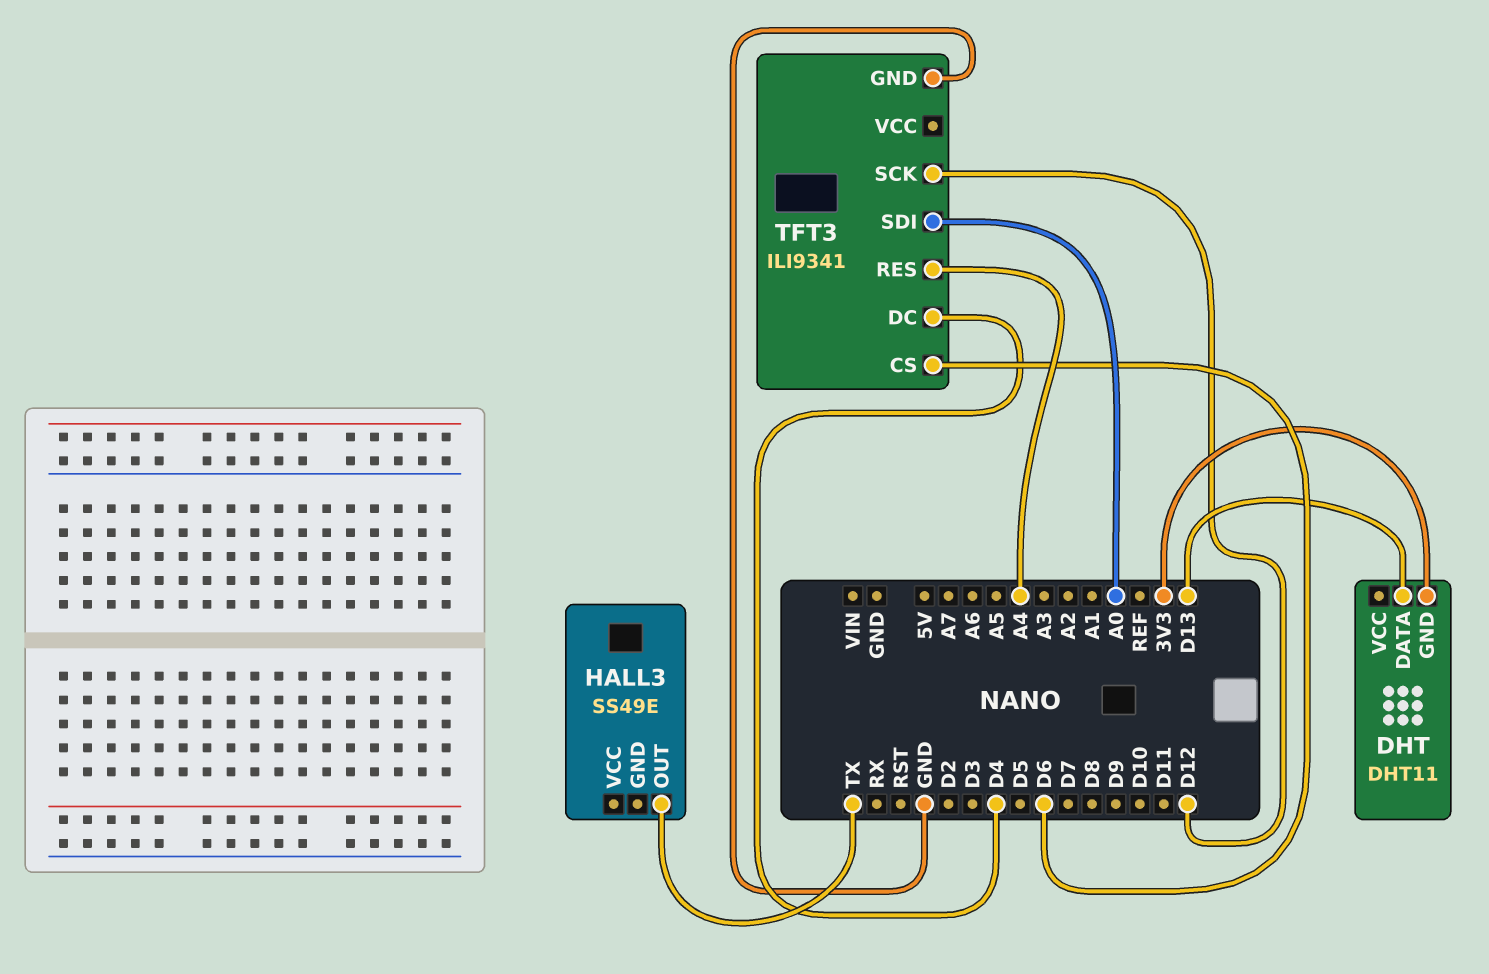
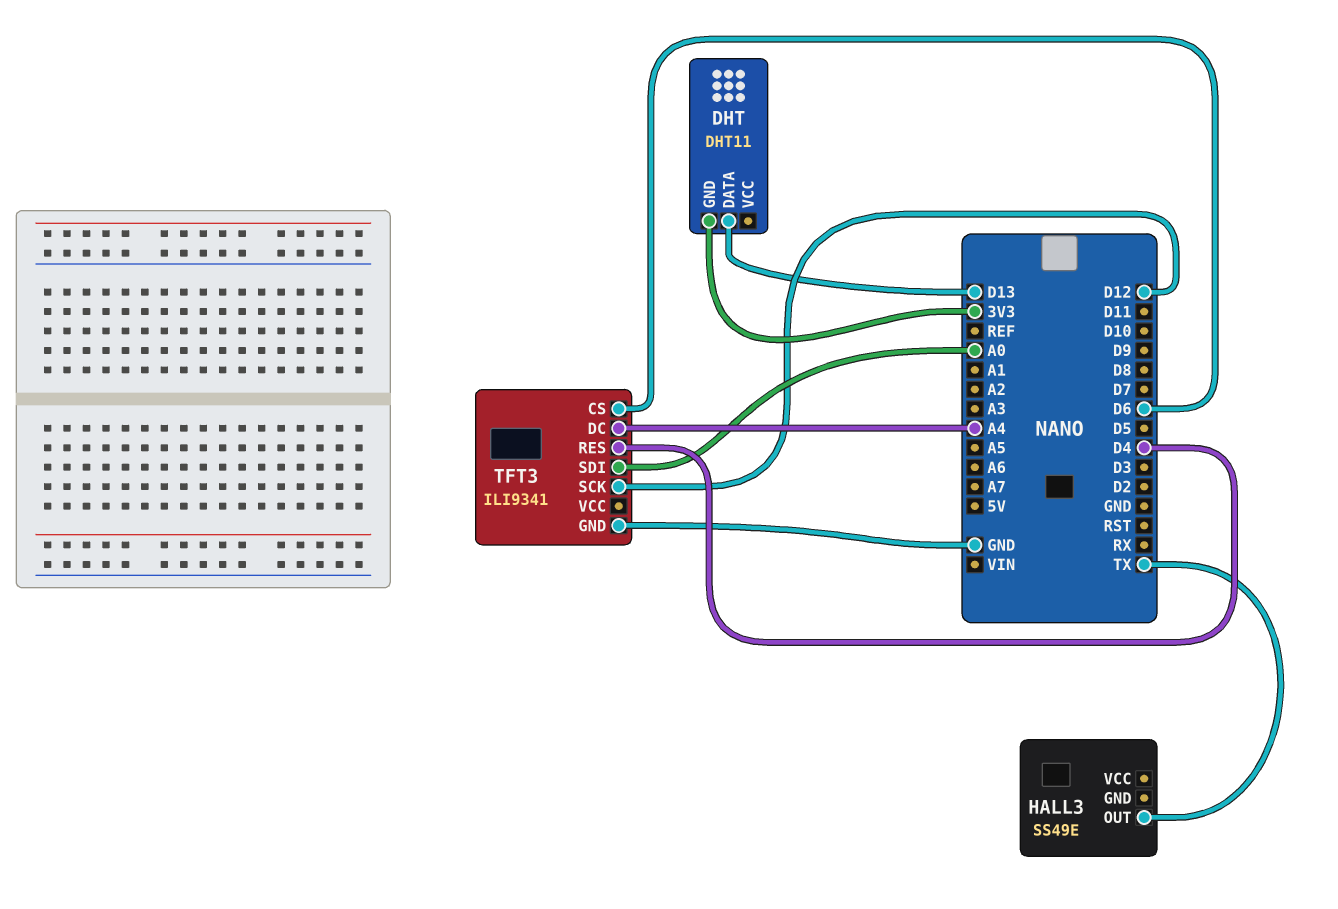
TFT3 pin DC: D4 -> A4
TFT3 pin RES: A4 -> D4

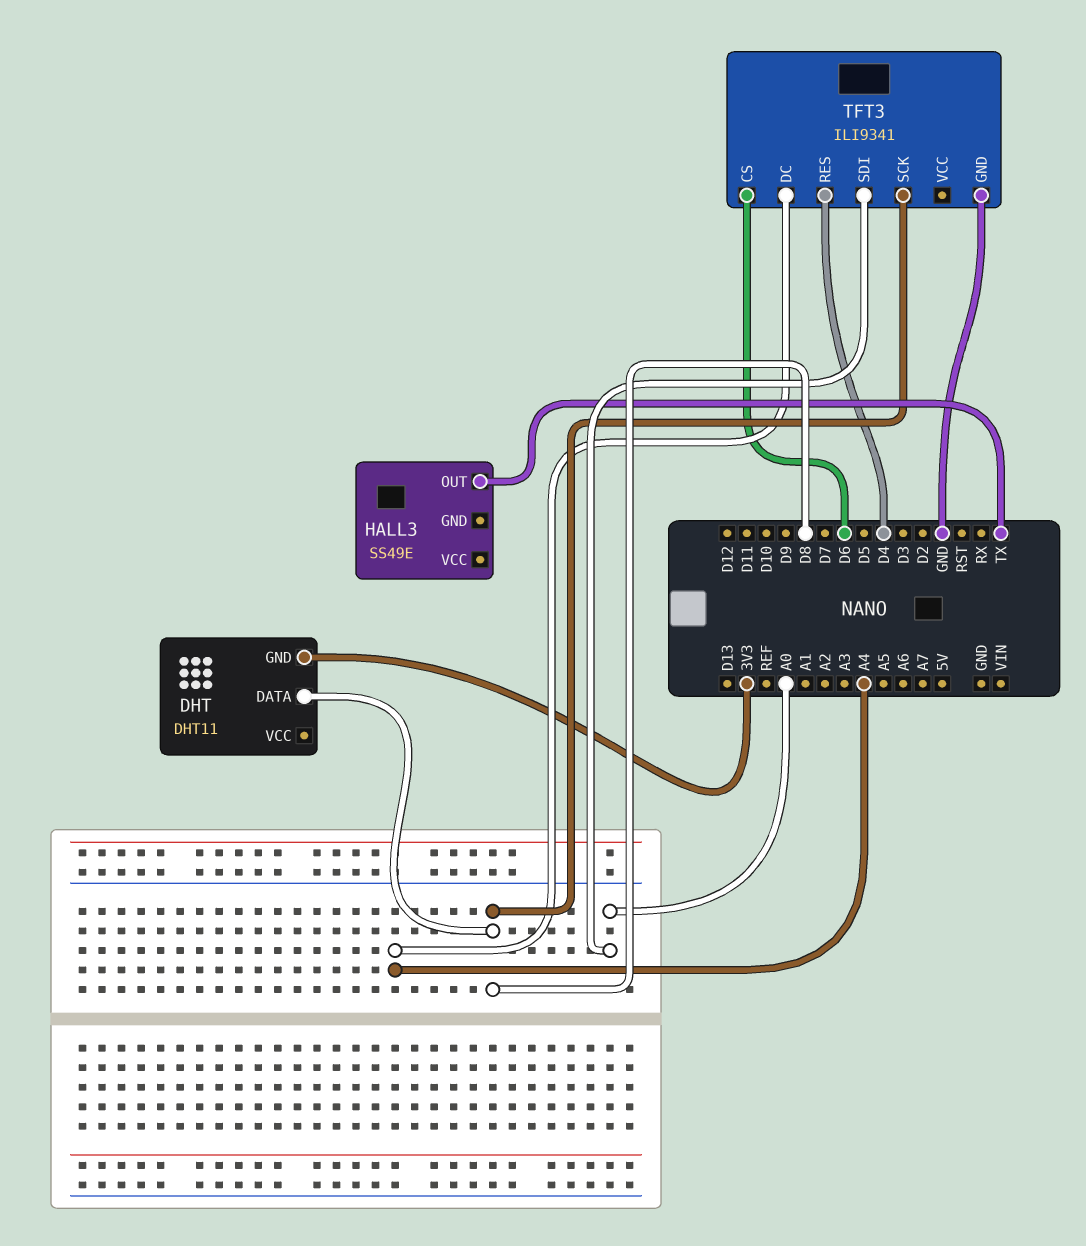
DHT pin DATA: D13 -> D8
TFT3 pin SCK: D12 -> D8

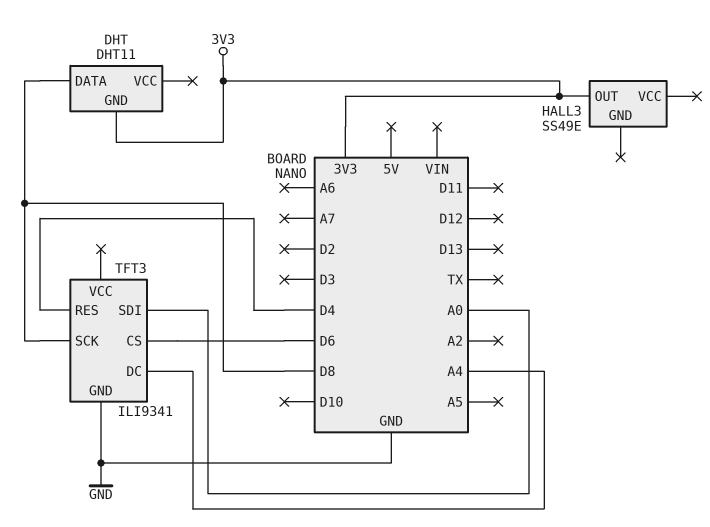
HALL3 pin OUT: TX -> 3V3

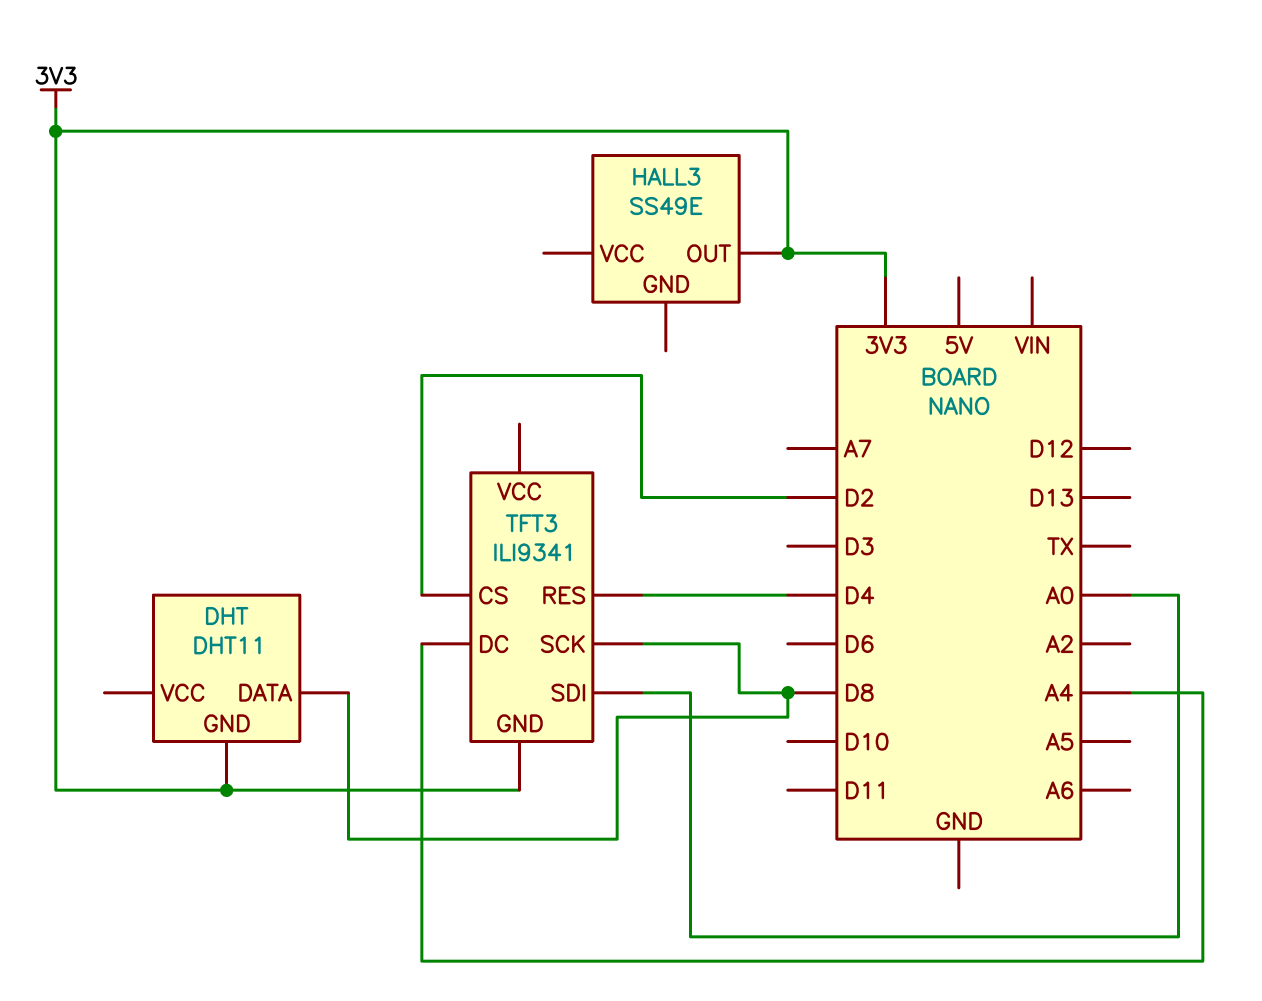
TFT3 pin CS: D6 -> D2
TFT3 pin GND: GND -> 3V3

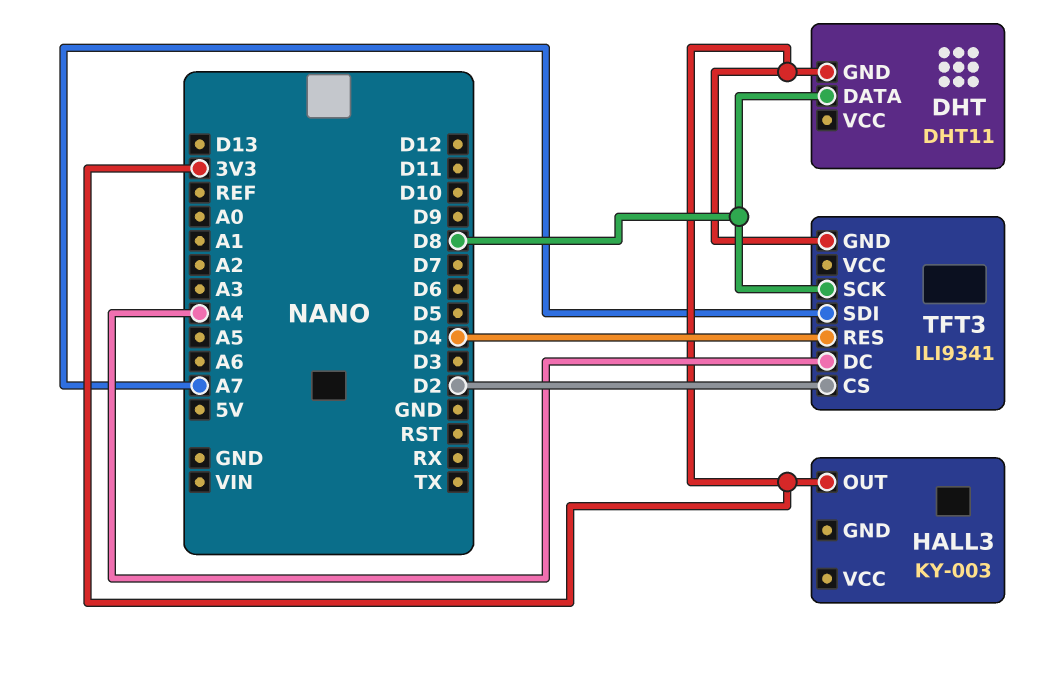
HALL3: SS49E -> KY-003
TFT3 pin SDI: A0 -> A7

